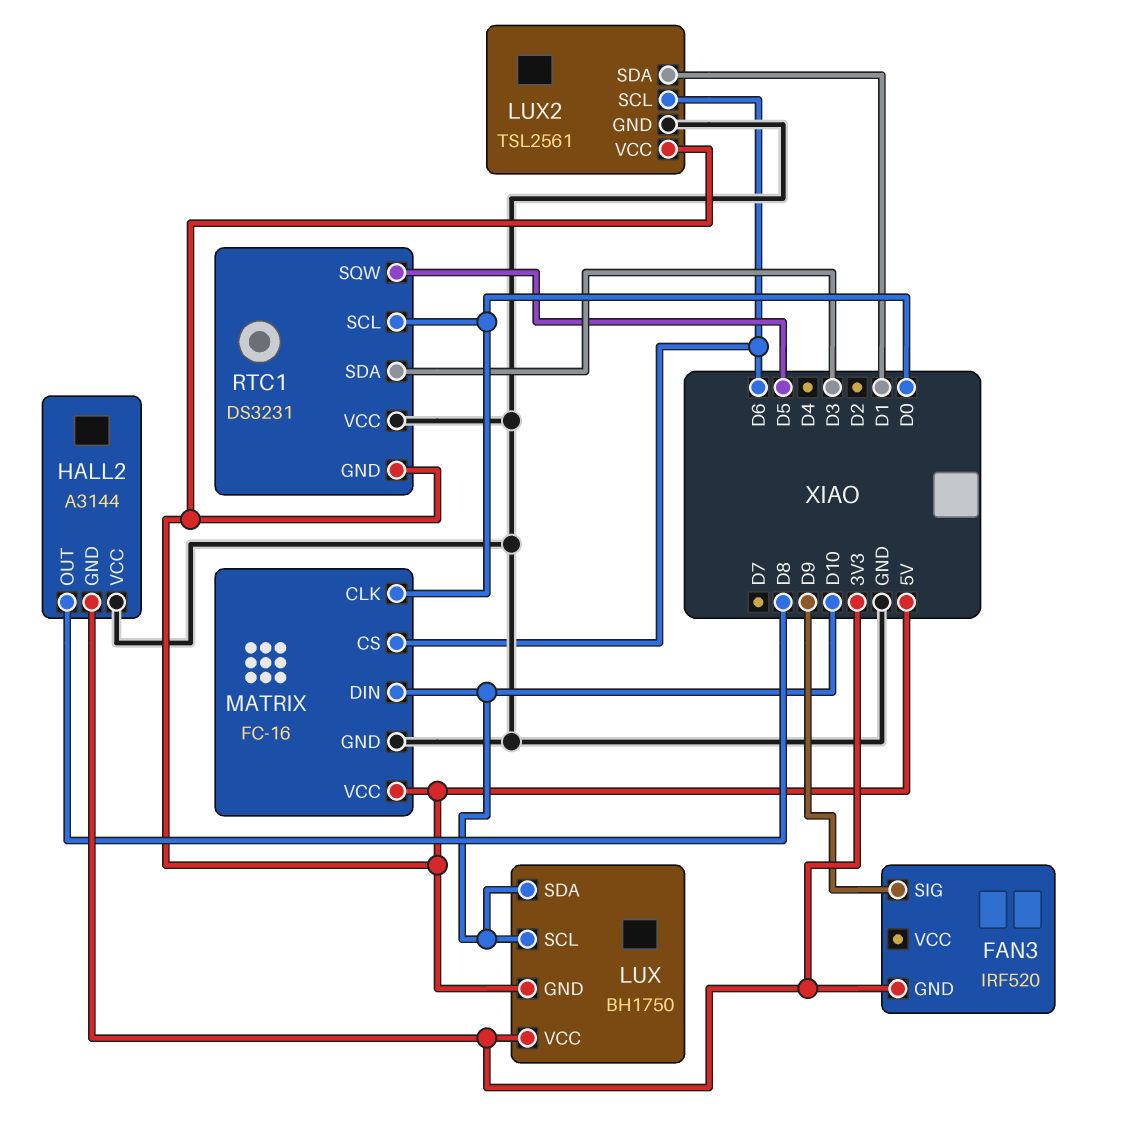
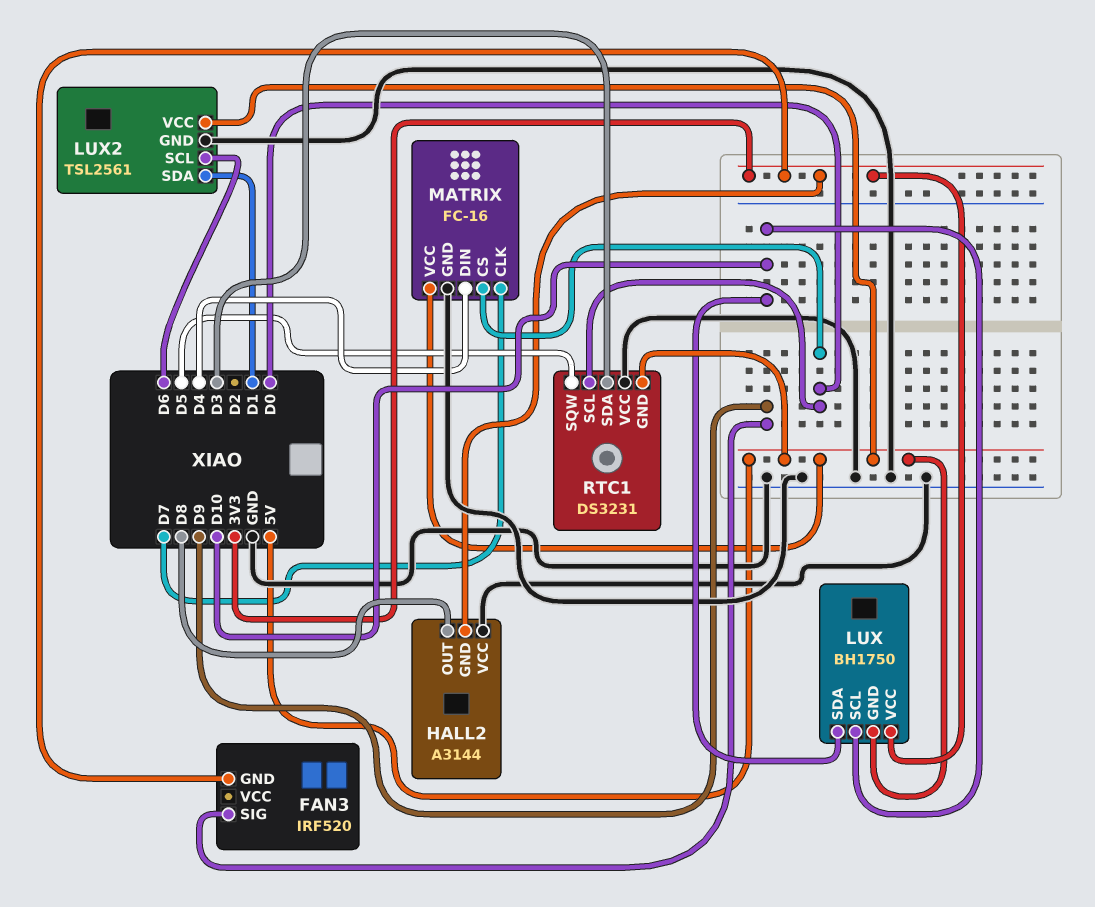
MATRIX pin CLK: D0 -> D7
MATRIX pin CS: D6 -> D0
MATRIX pin DIN: D10 -> D4

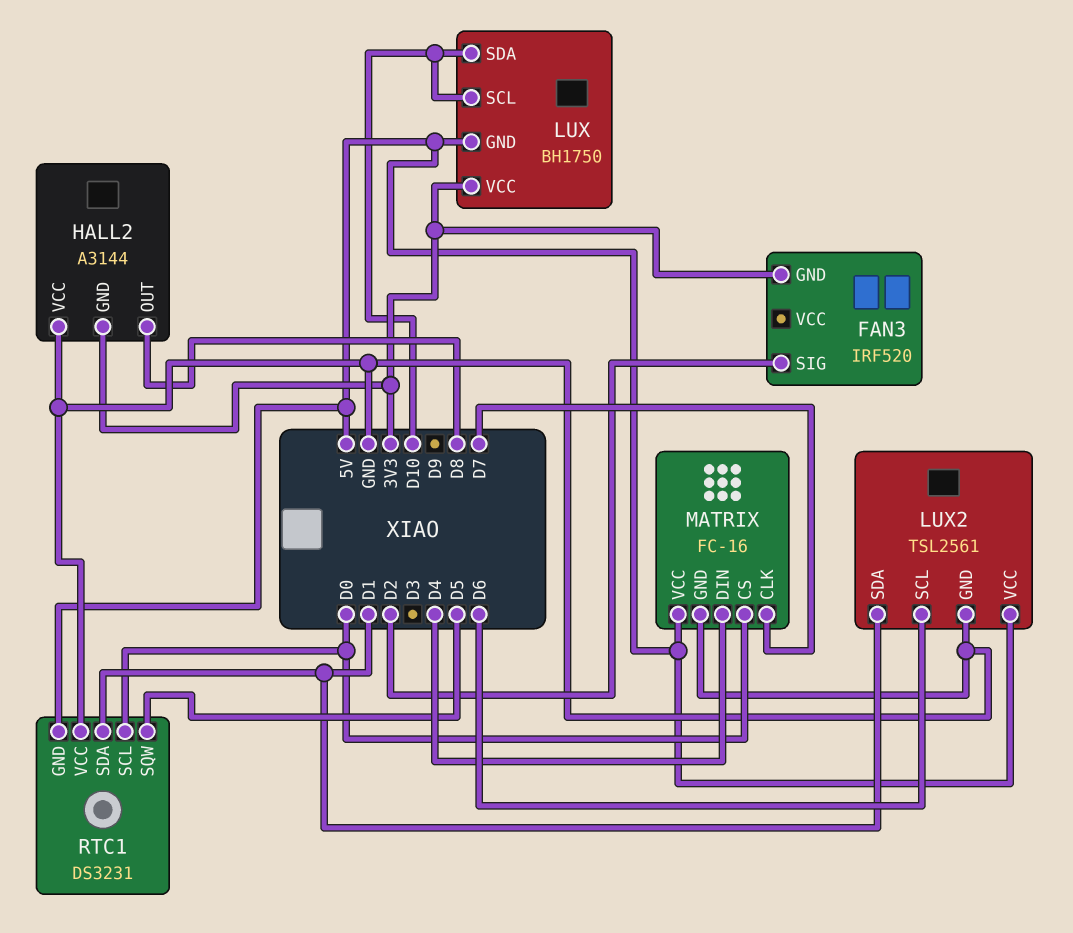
FAN3 pin SIG: D9 -> D2
RTC1 pin SDA: D3 -> D1

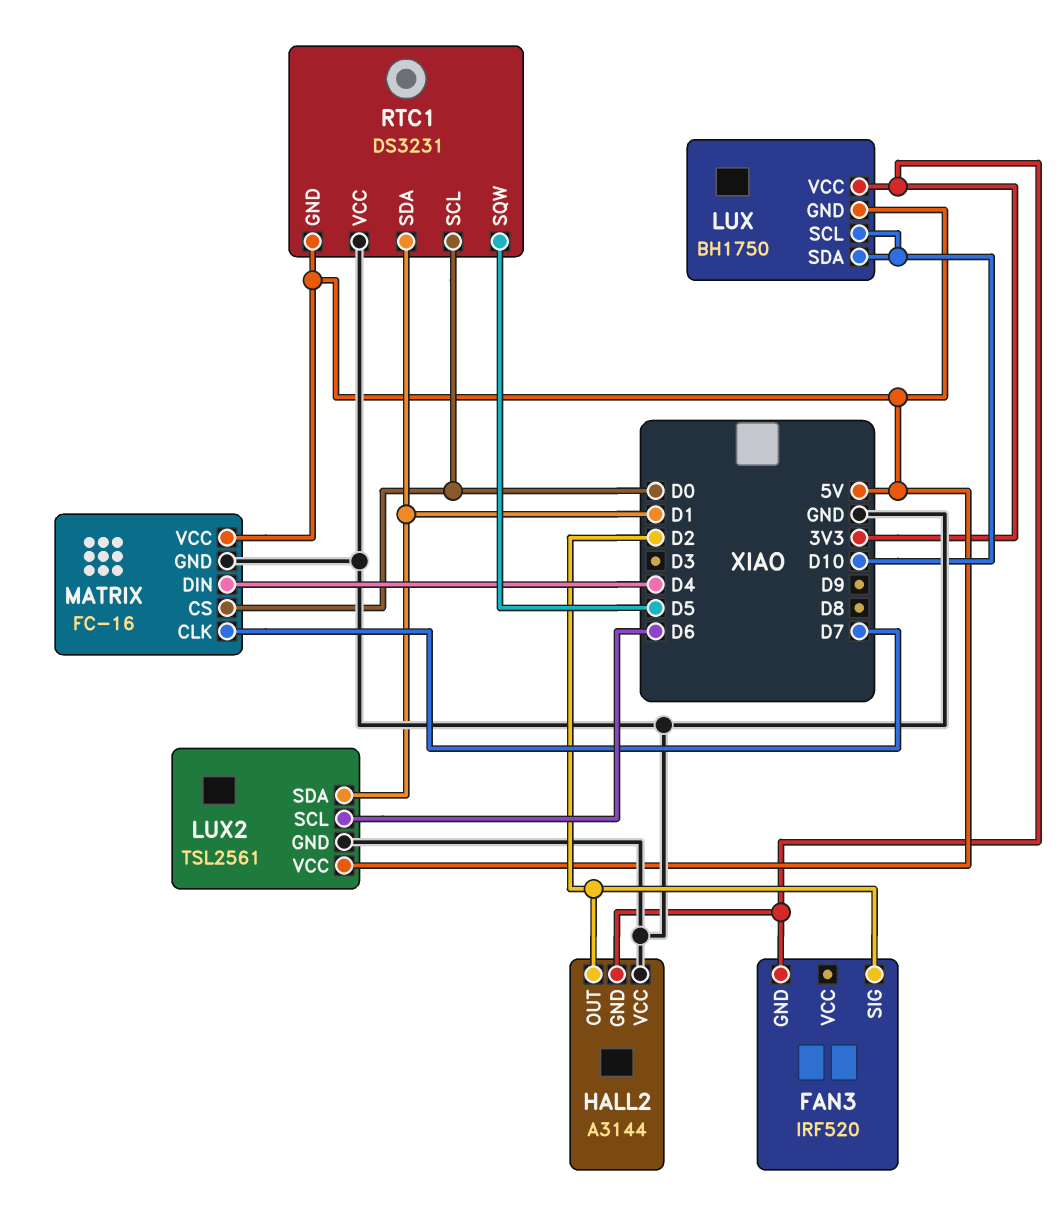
HALL2 pin OUT: D8 -> D2

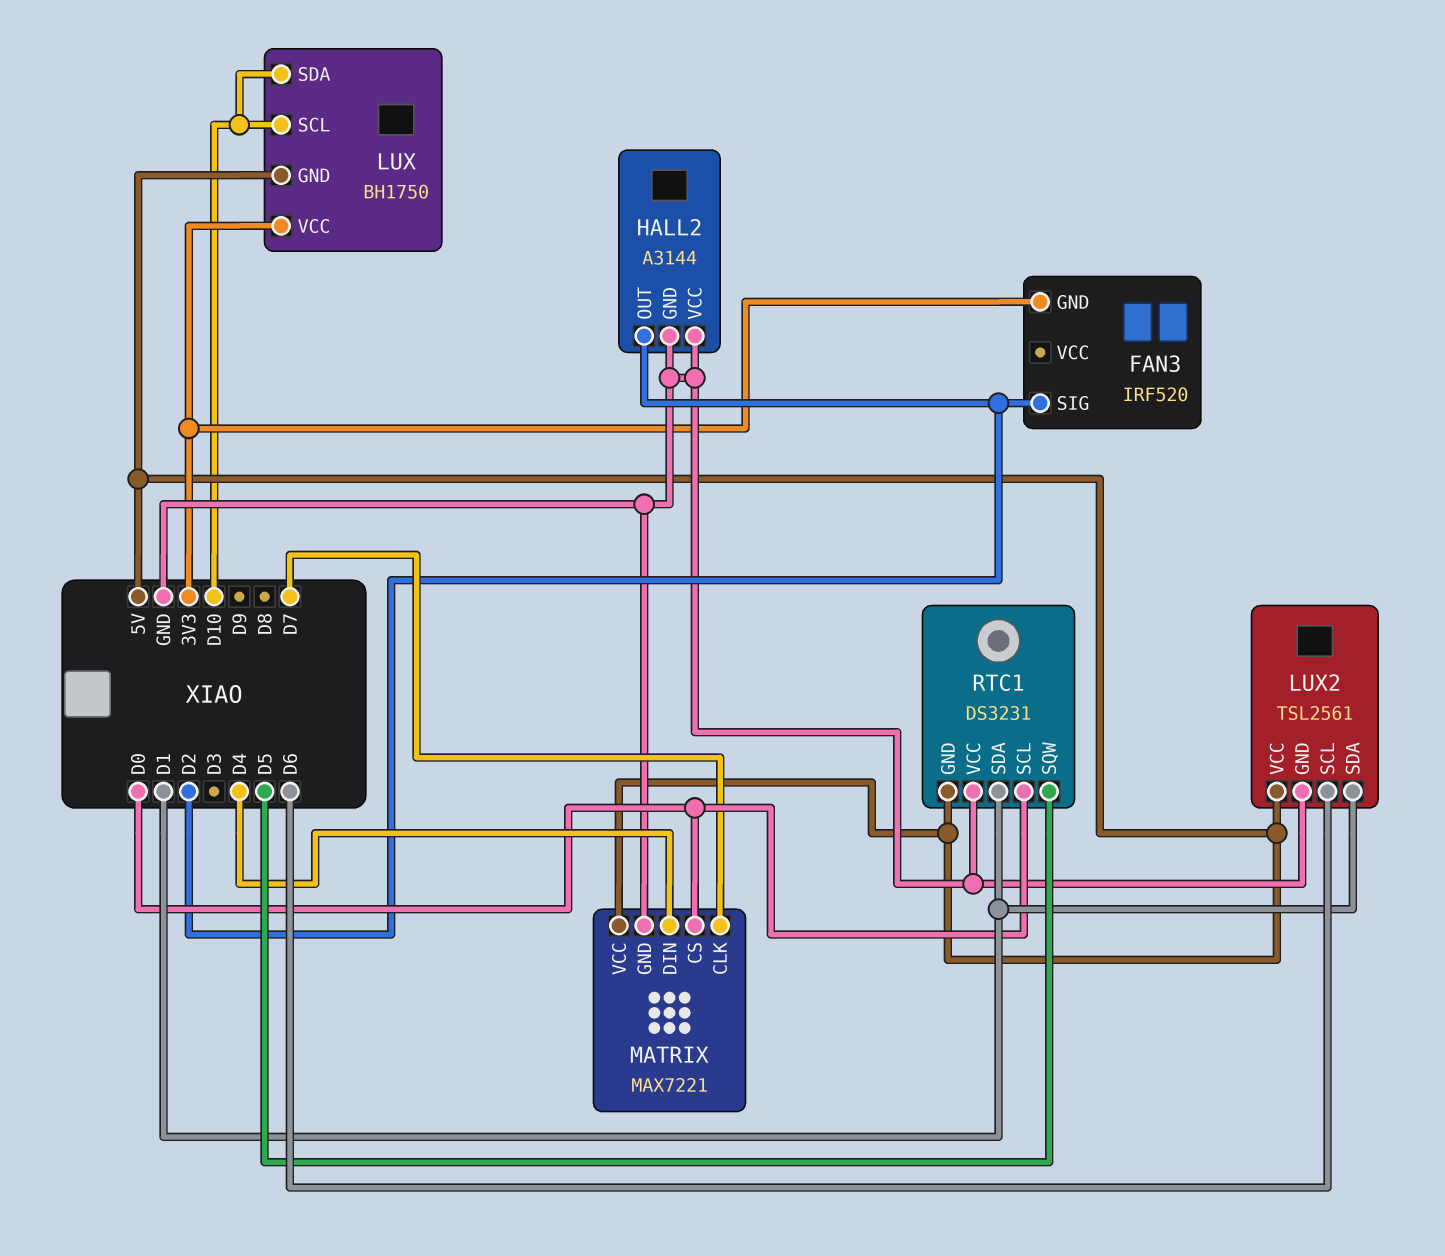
HALL2 pin GND: 3V3 -> GND
MATRIX: FC-16 -> MAX7221

